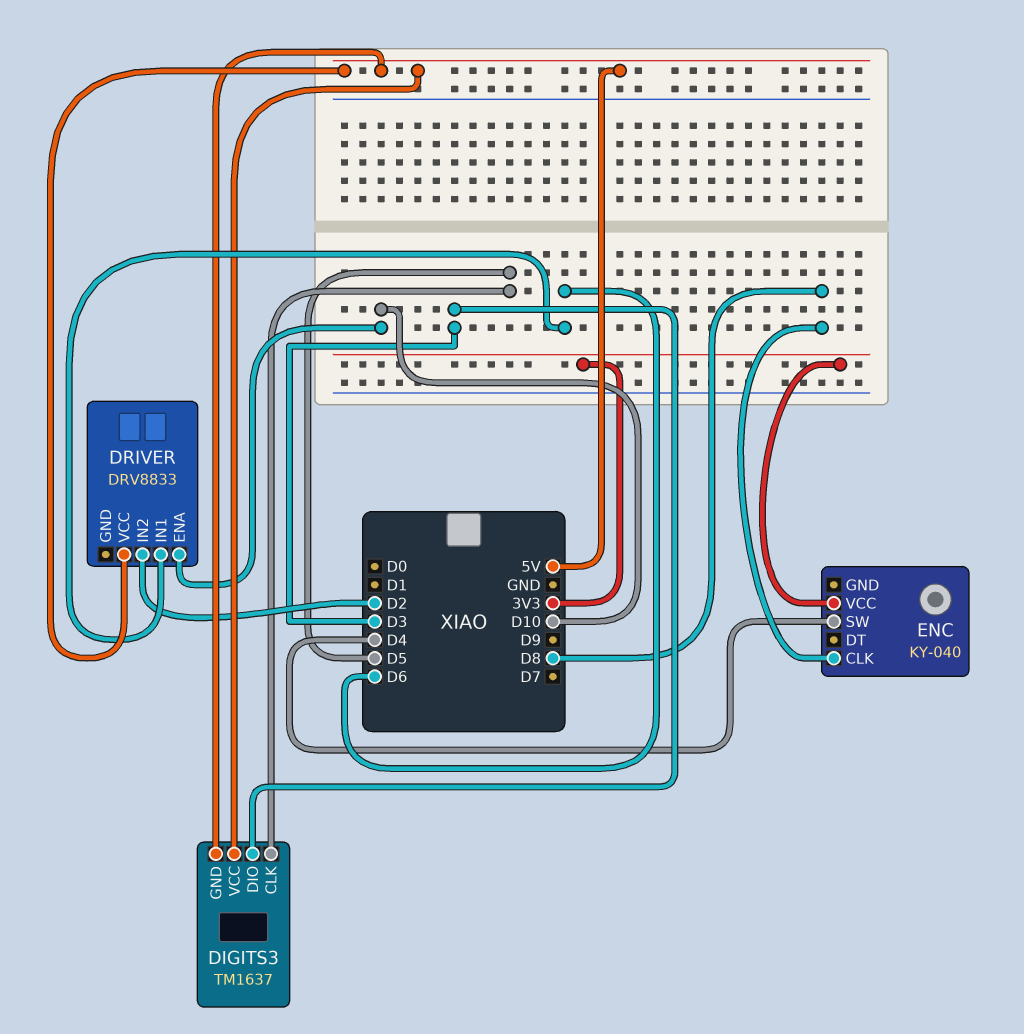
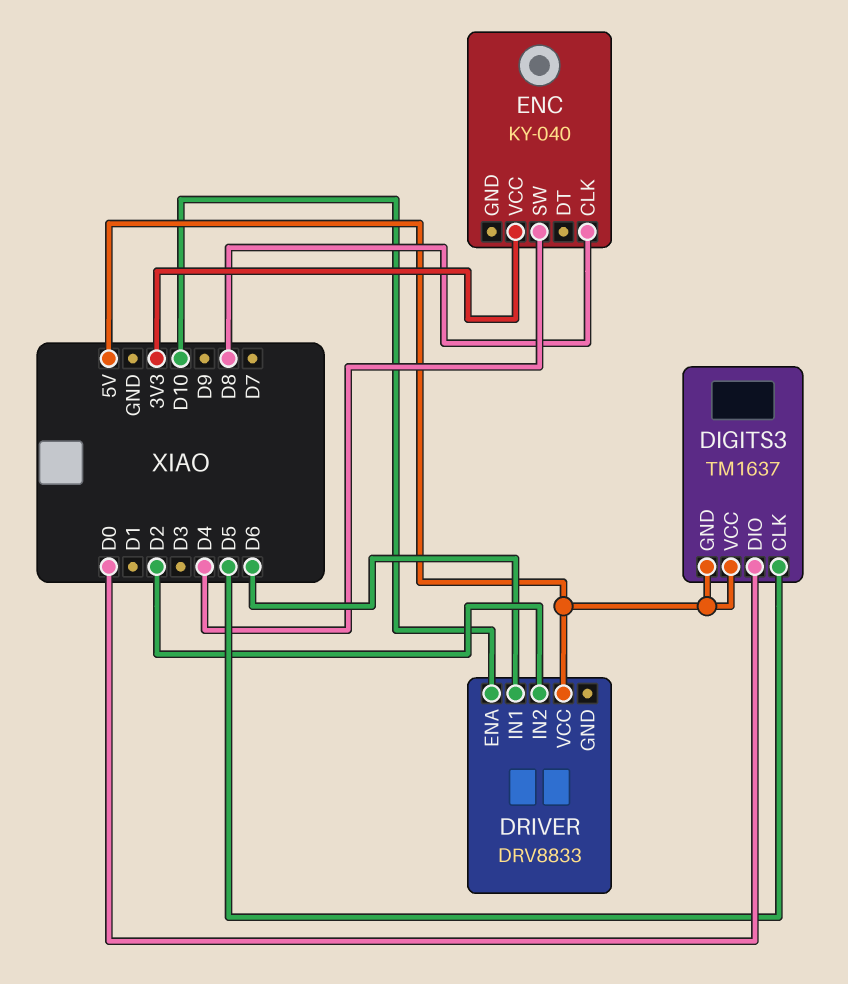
DIGITS3 pin DIO: D3 -> D0

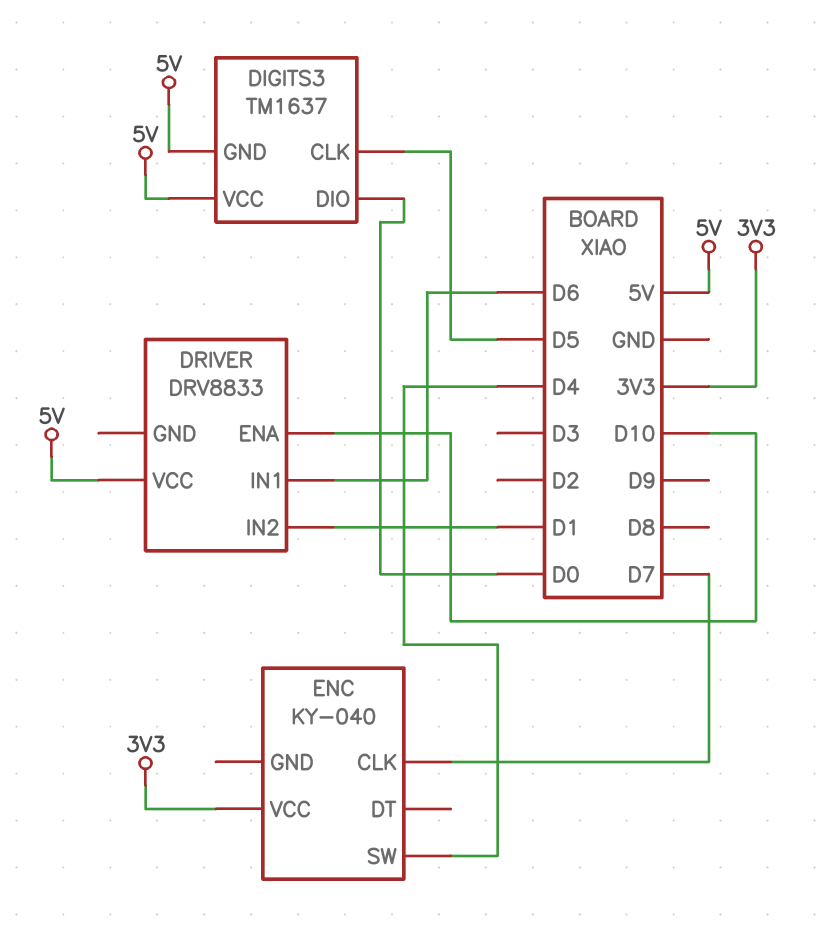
DRIVER pin IN2: D2 -> D1
ENC pin CLK: D8 -> D7

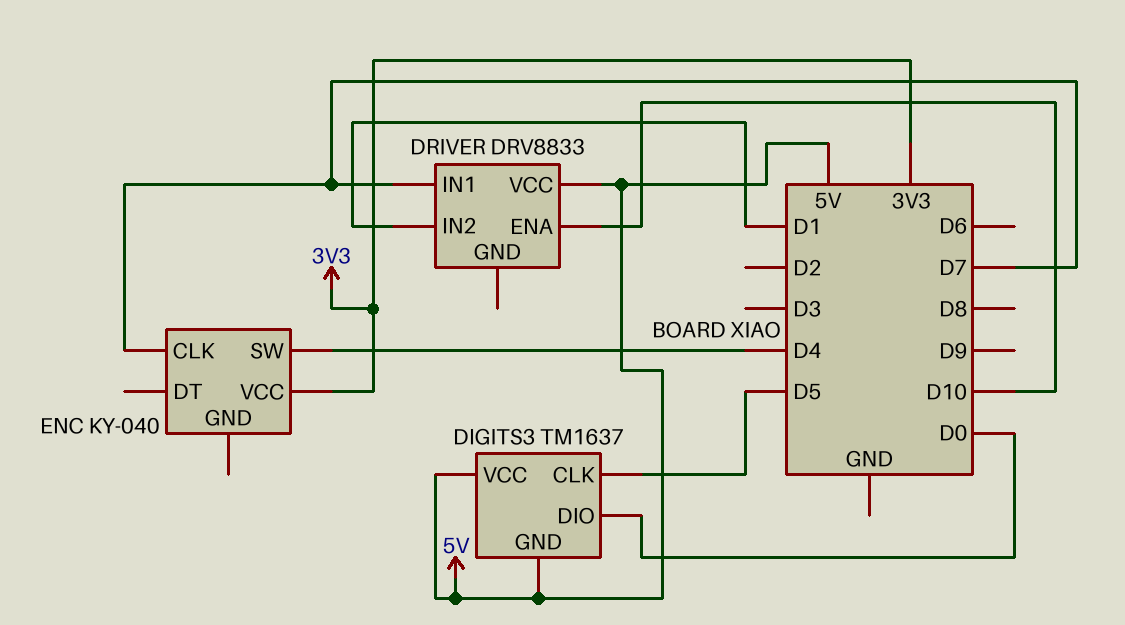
DRIVER pin IN1: D6 -> D7

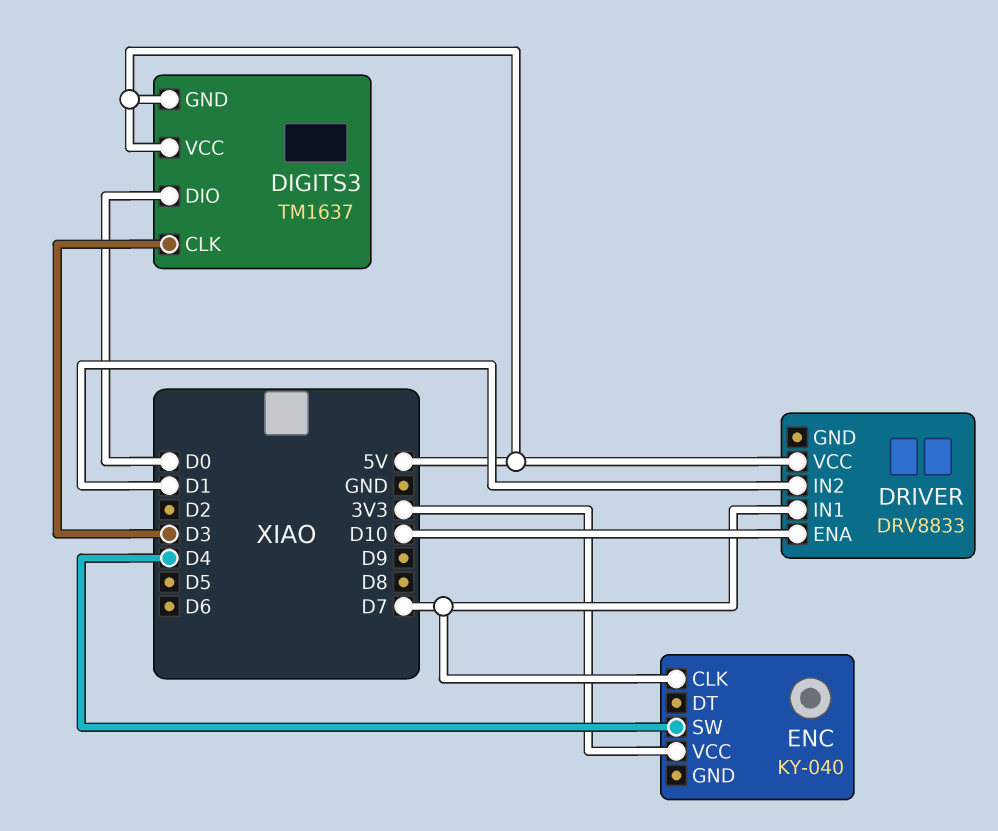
DIGITS3 pin CLK: D5 -> D3

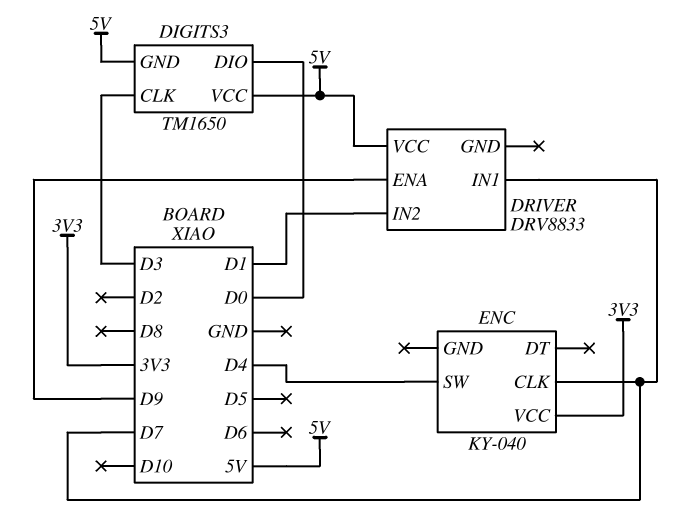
DIGITS3: TM1637 -> TM1650
DRIVER pin ENA: D10 -> D9

